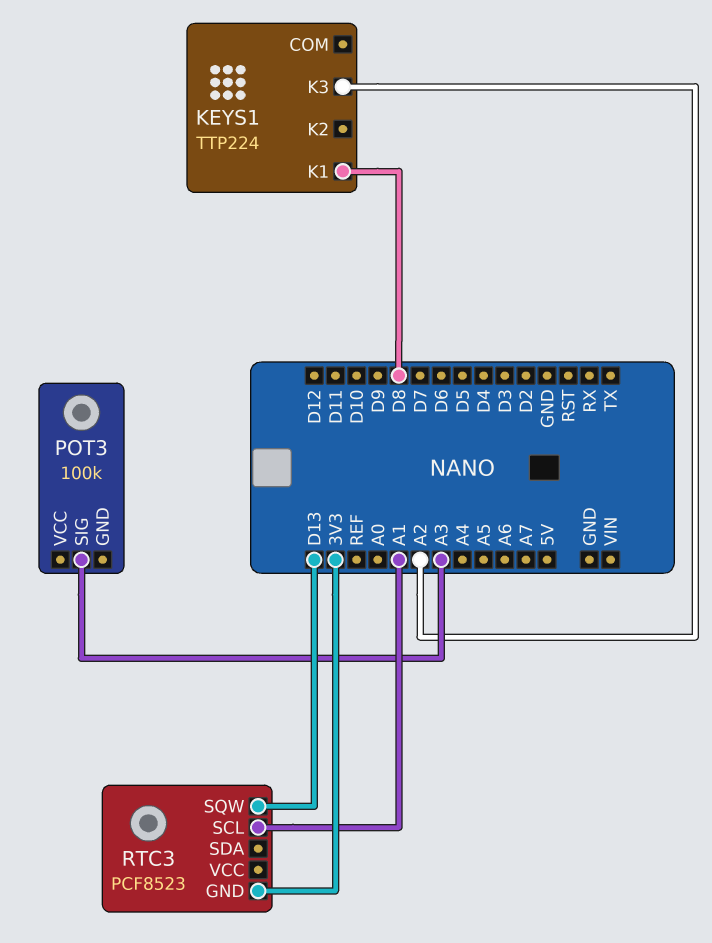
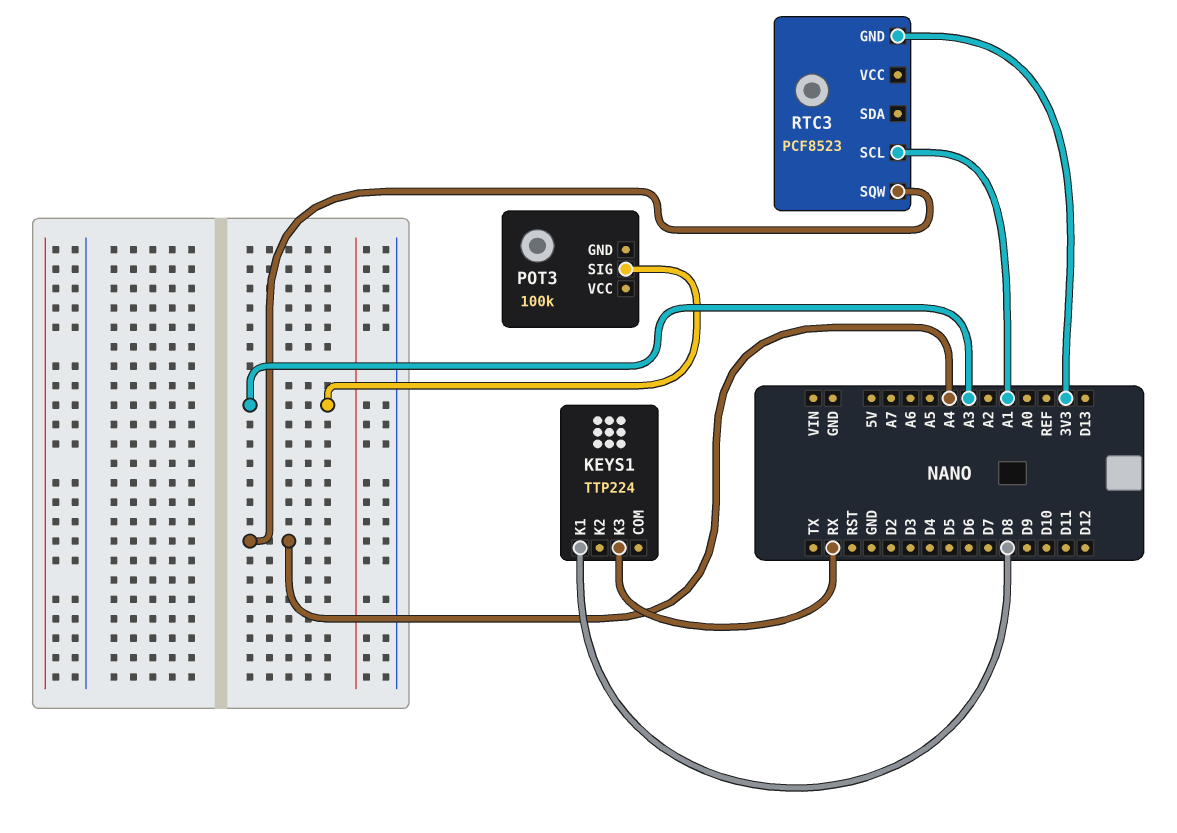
KEYS1 pin K3: A2 -> RX
RTC3 pin SQW: D13 -> A4

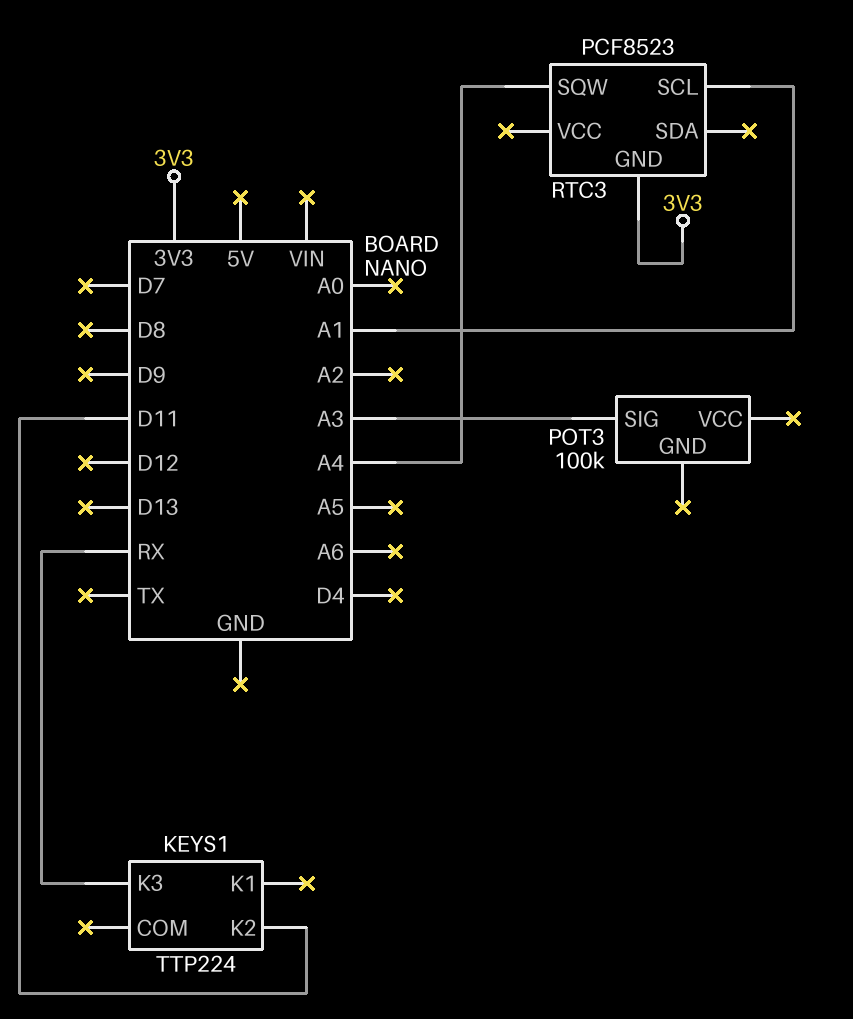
KEYS1 pin K1: D8 -> none
KEYS1 pin K2: none -> D11

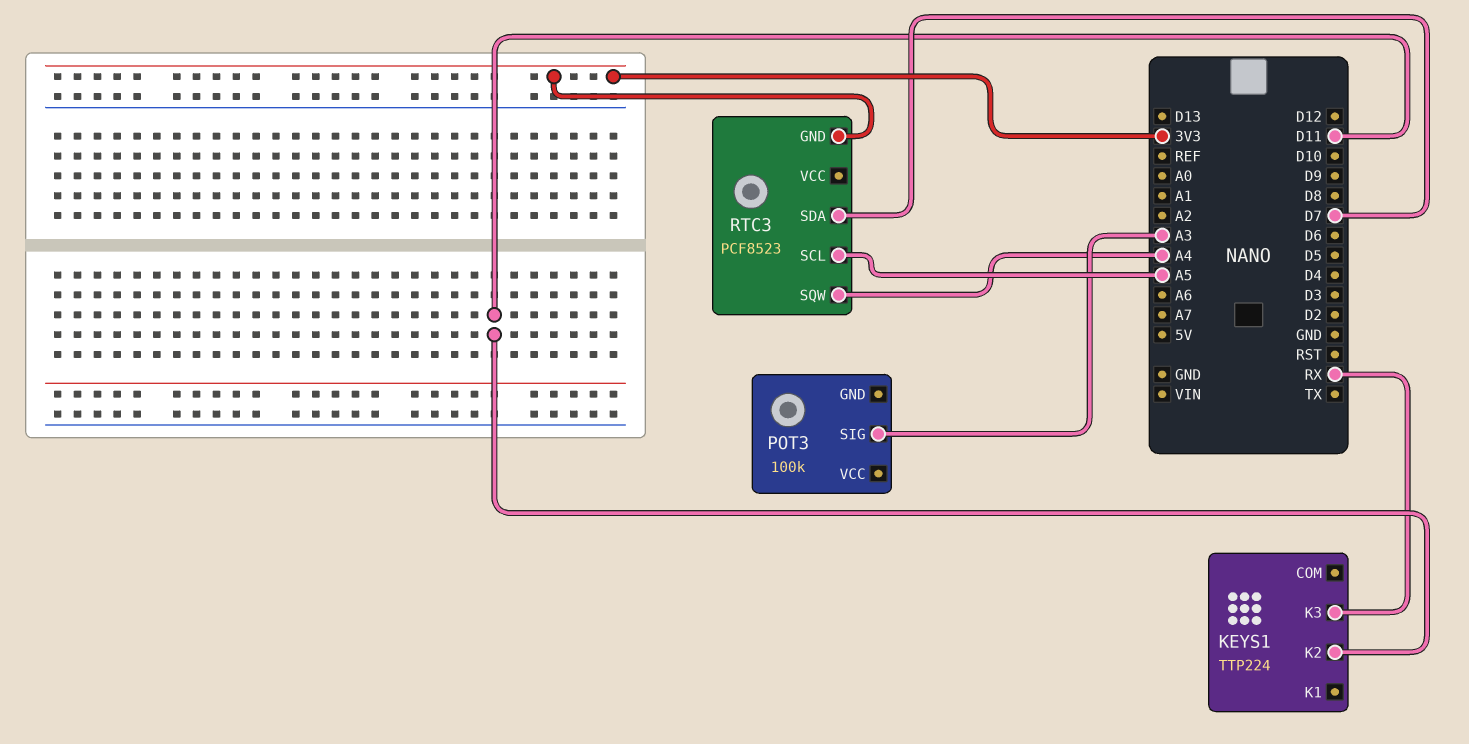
RTC3 pin SCL: A1 -> A5
RTC3 pin SDA: none -> D7

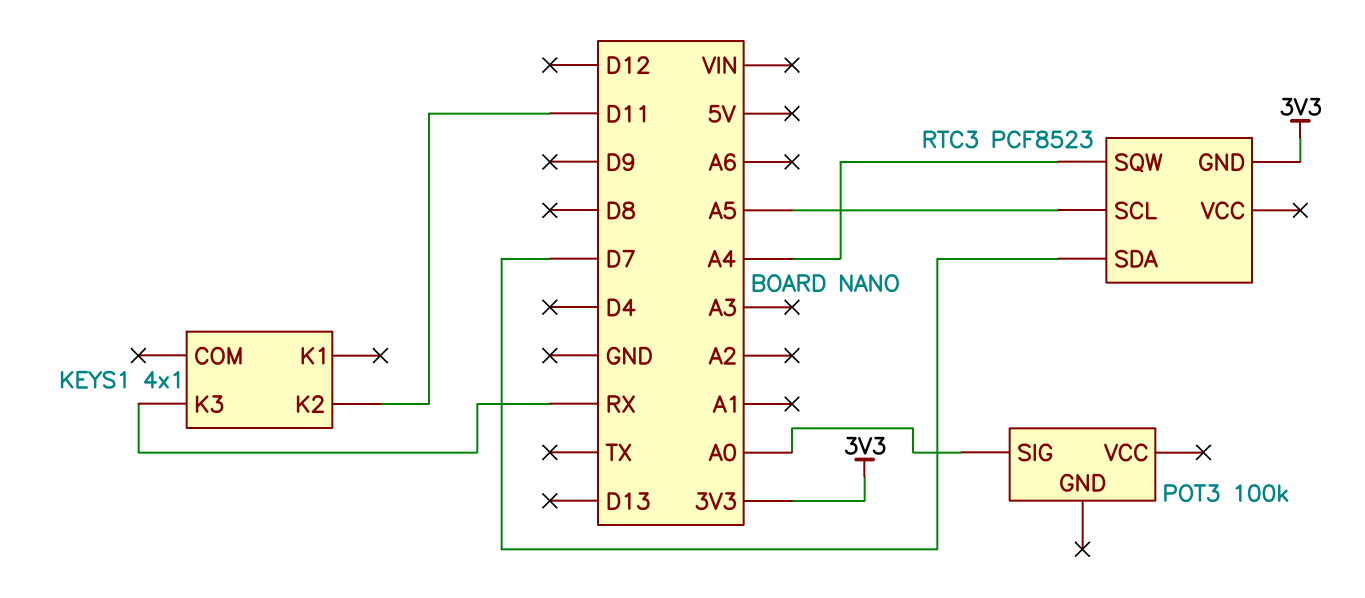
KEYS1: TTP224 -> 4x1
POT3 pin SIG: A3 -> A0

